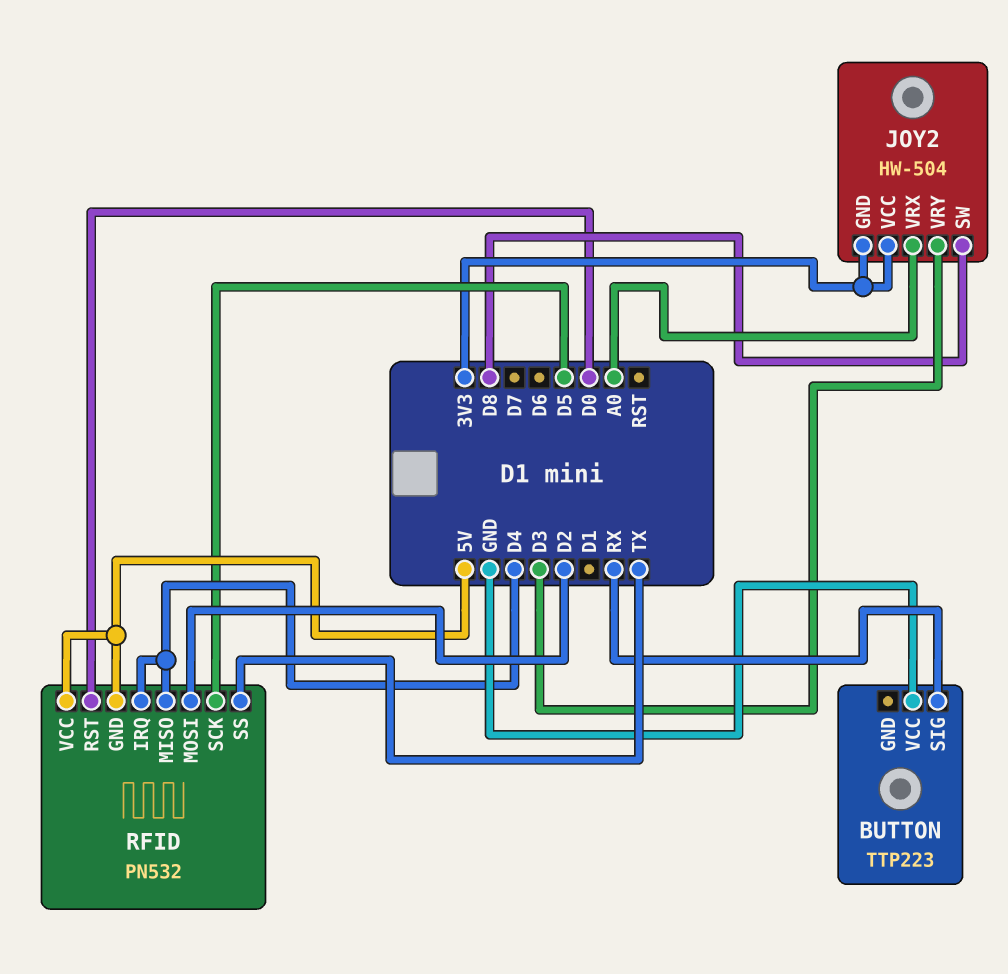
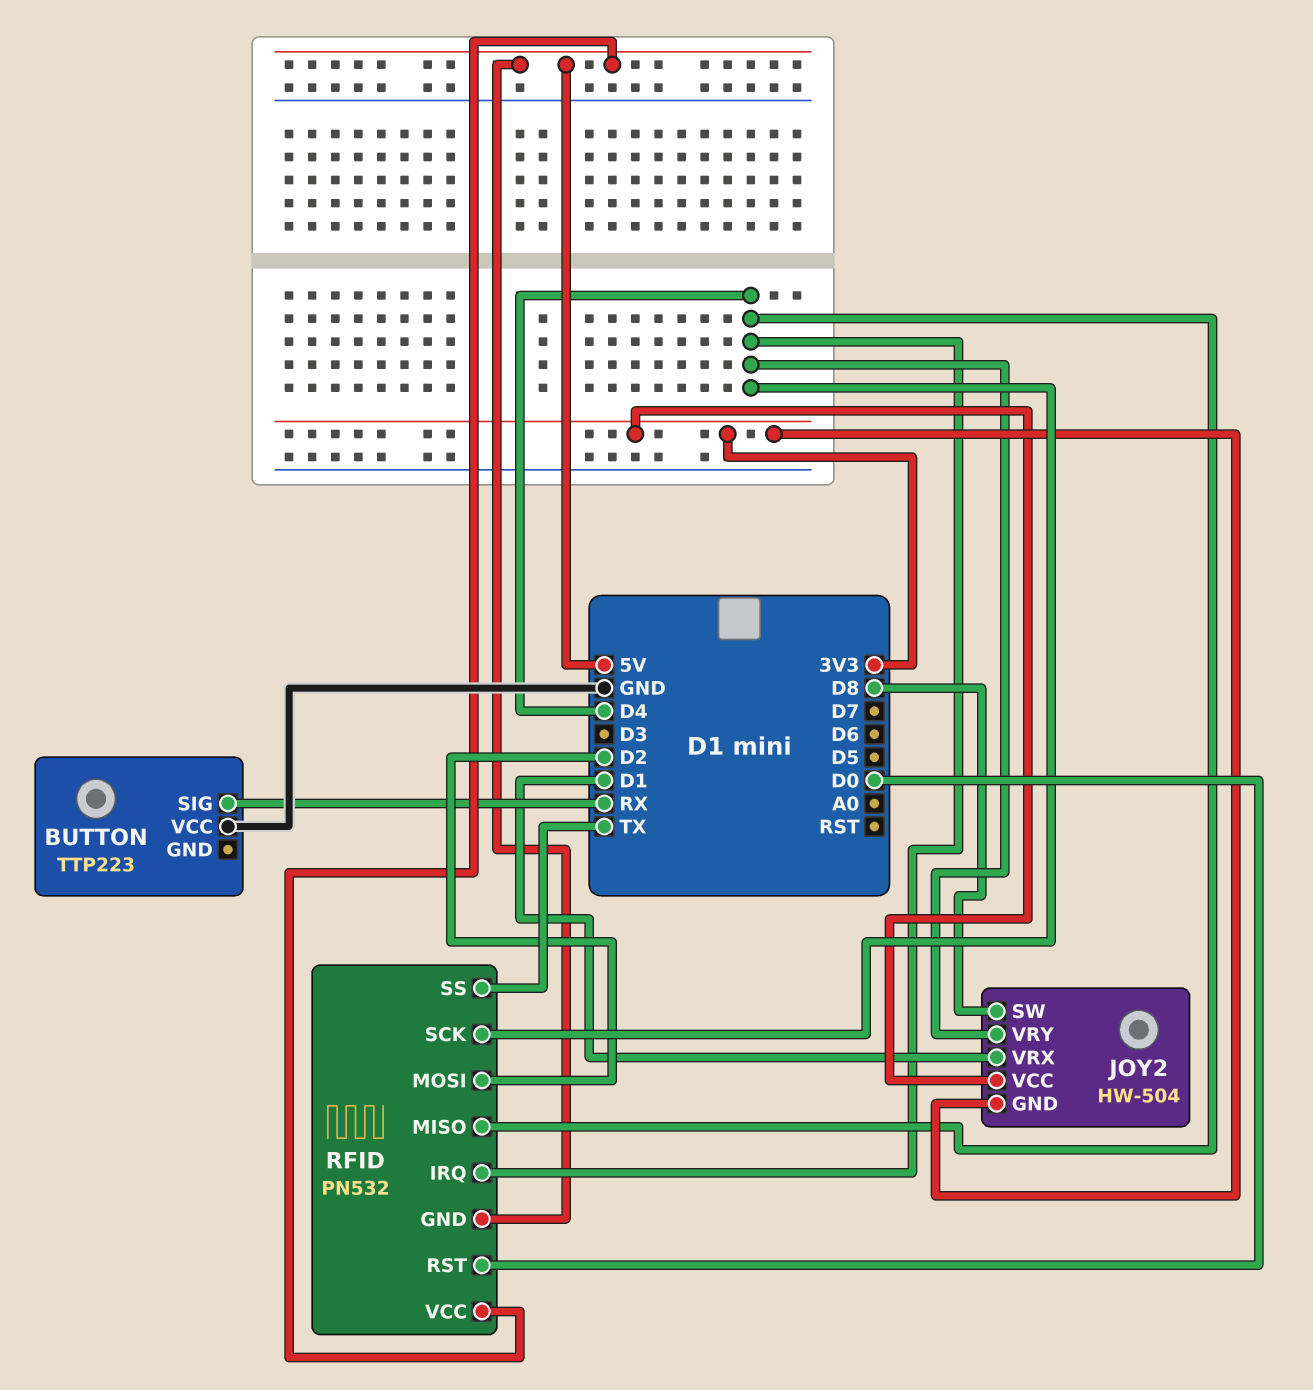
JOY2 pin VRX: A0 -> D1
JOY2 pin VRY: D3 -> D4
RFID pin SCK: D5 -> D4

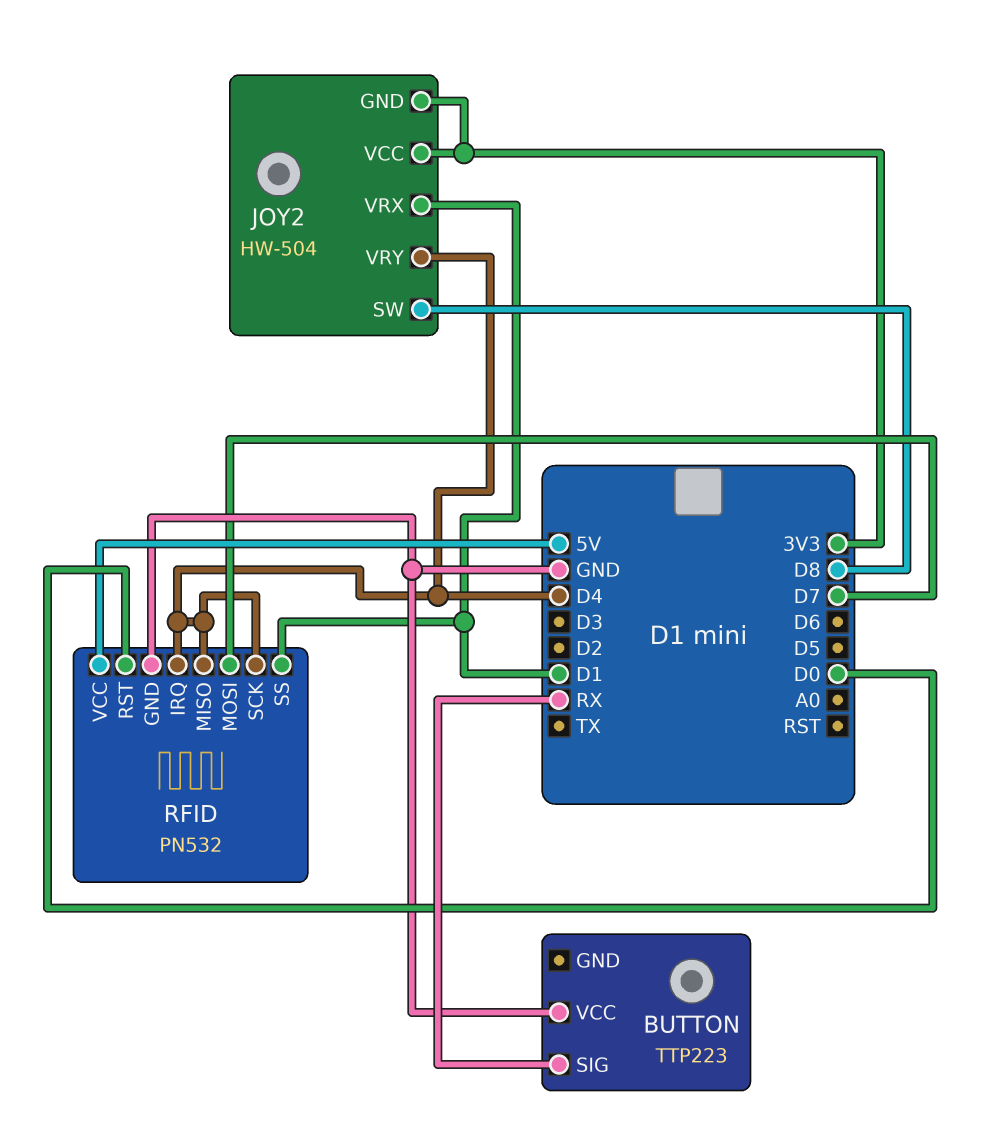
RFID pin GND: 5V -> GND
RFID pin MOSI: D2 -> D7
RFID pin SS: TX -> D1

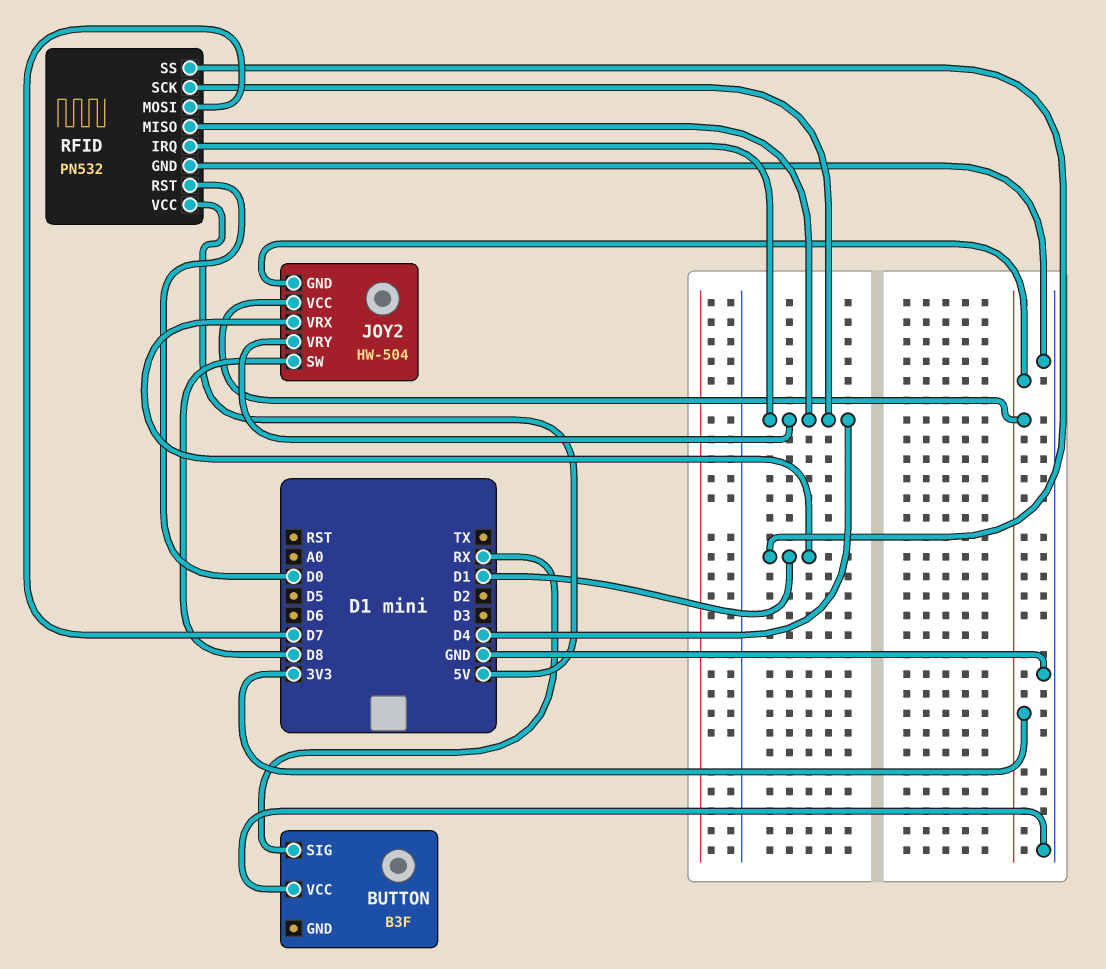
BUTTON: TTP223 -> B3F

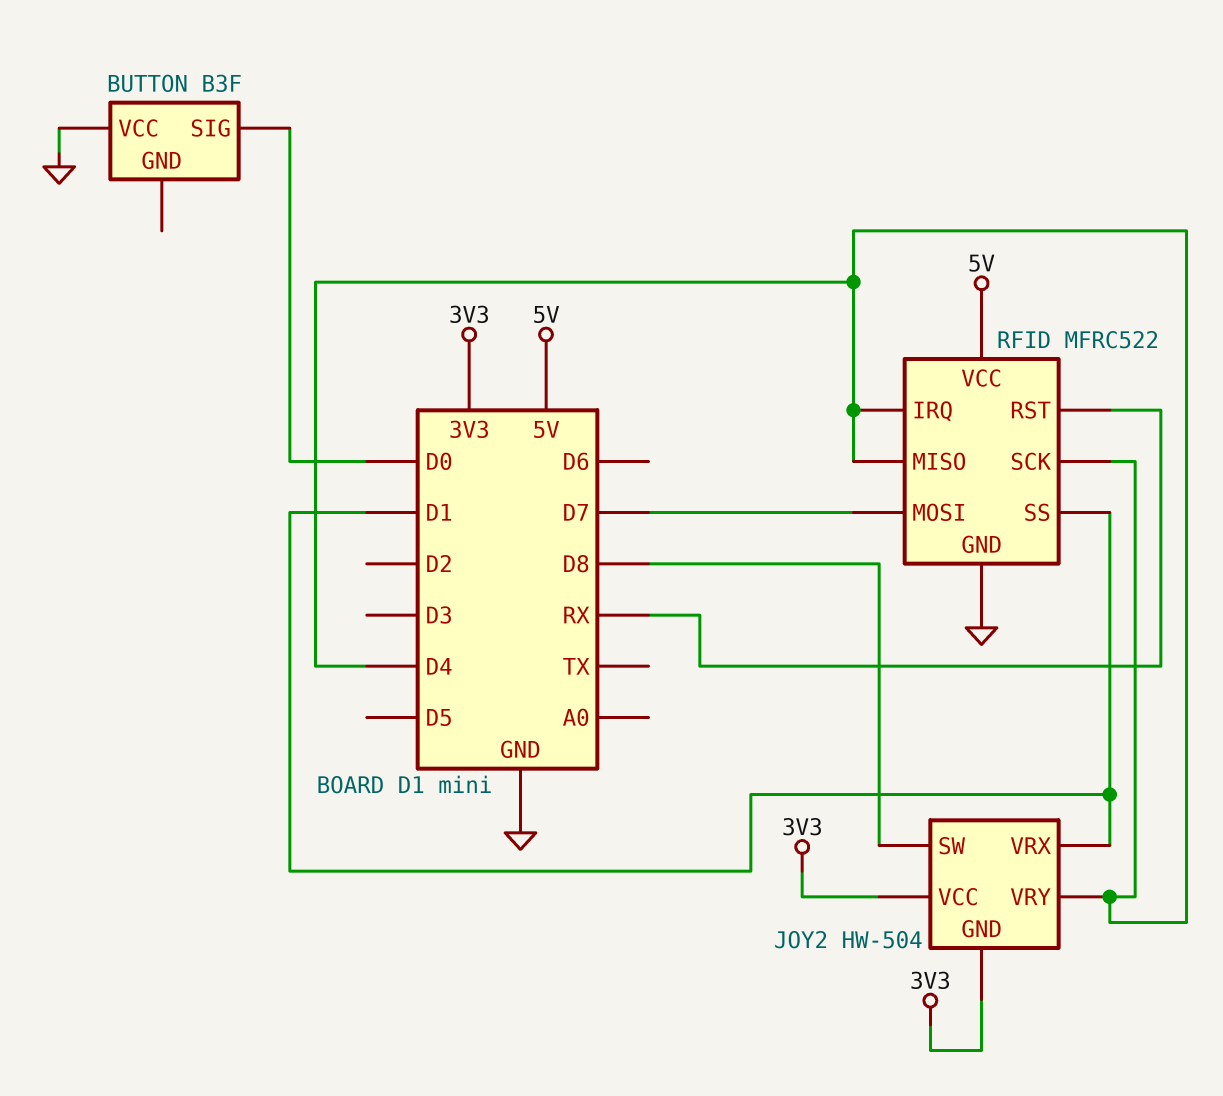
BUTTON pin SIG: RX -> D0
RFID: PN532 -> MFRC522
RFID pin RST: D0 -> RX

